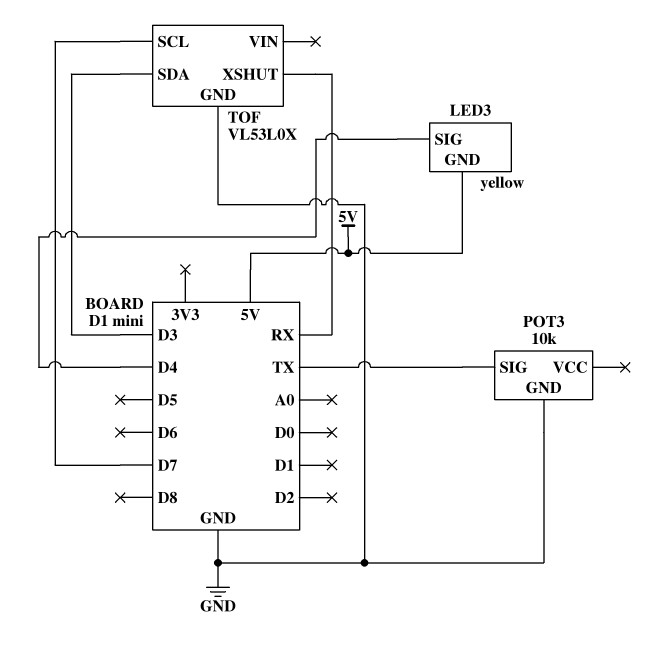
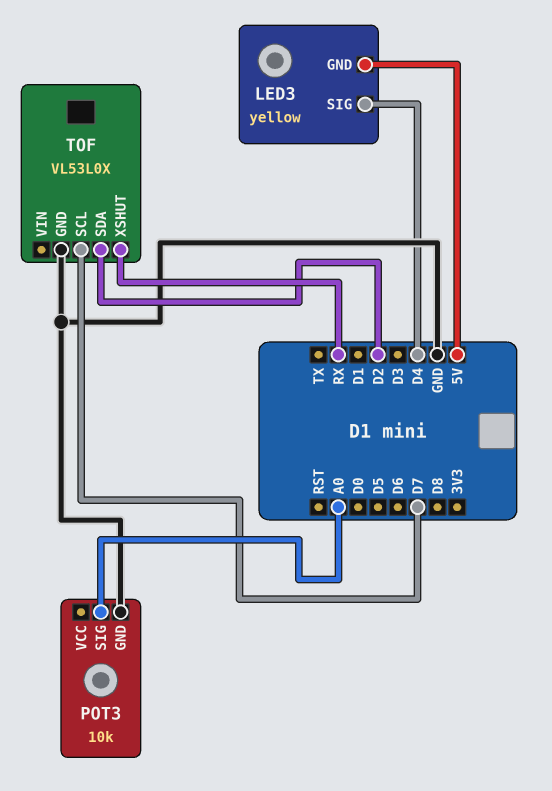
POT3 pin SIG: TX -> A0
TOF pin SDA: D3 -> D2

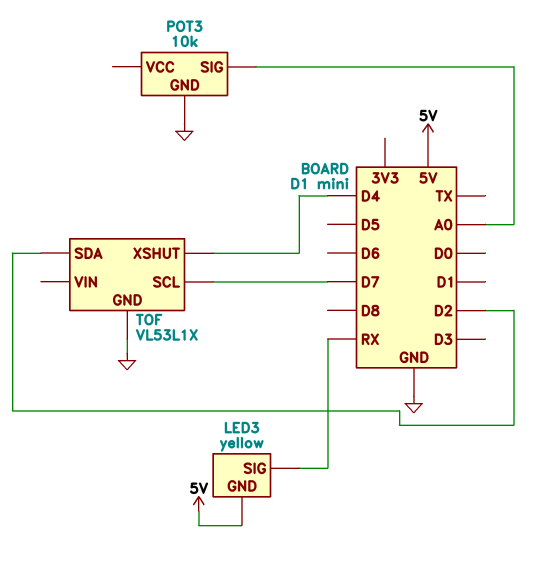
LED3 pin SIG: D4 -> RX
TOF: VL53L0X -> VL53L1X
TOF pin XSHUT: RX -> D4

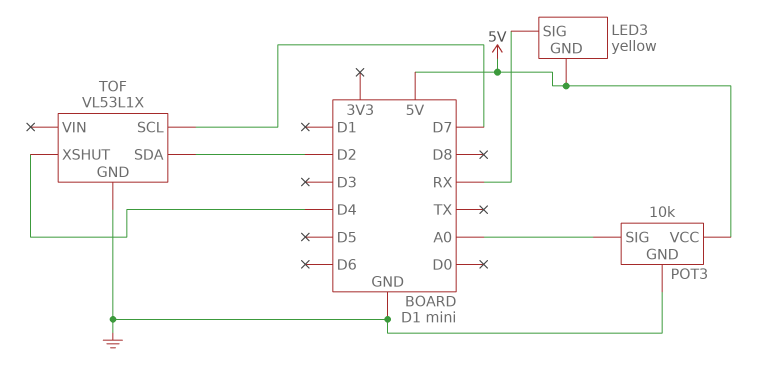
POT3 pin VCC: none -> 5V

